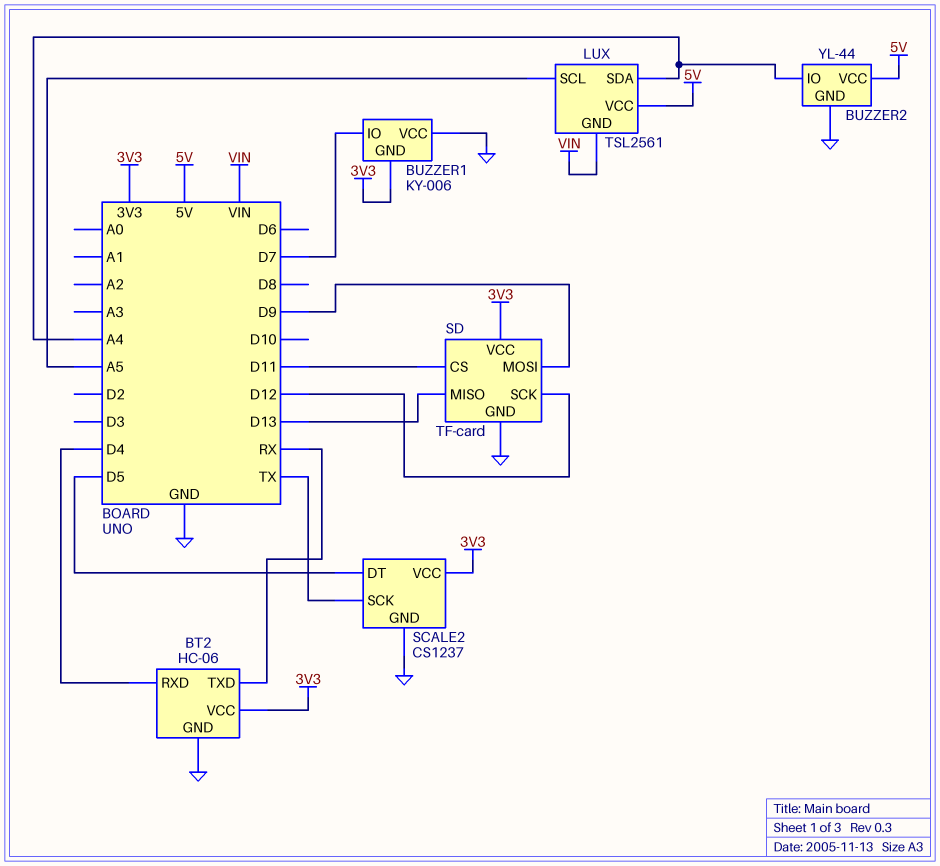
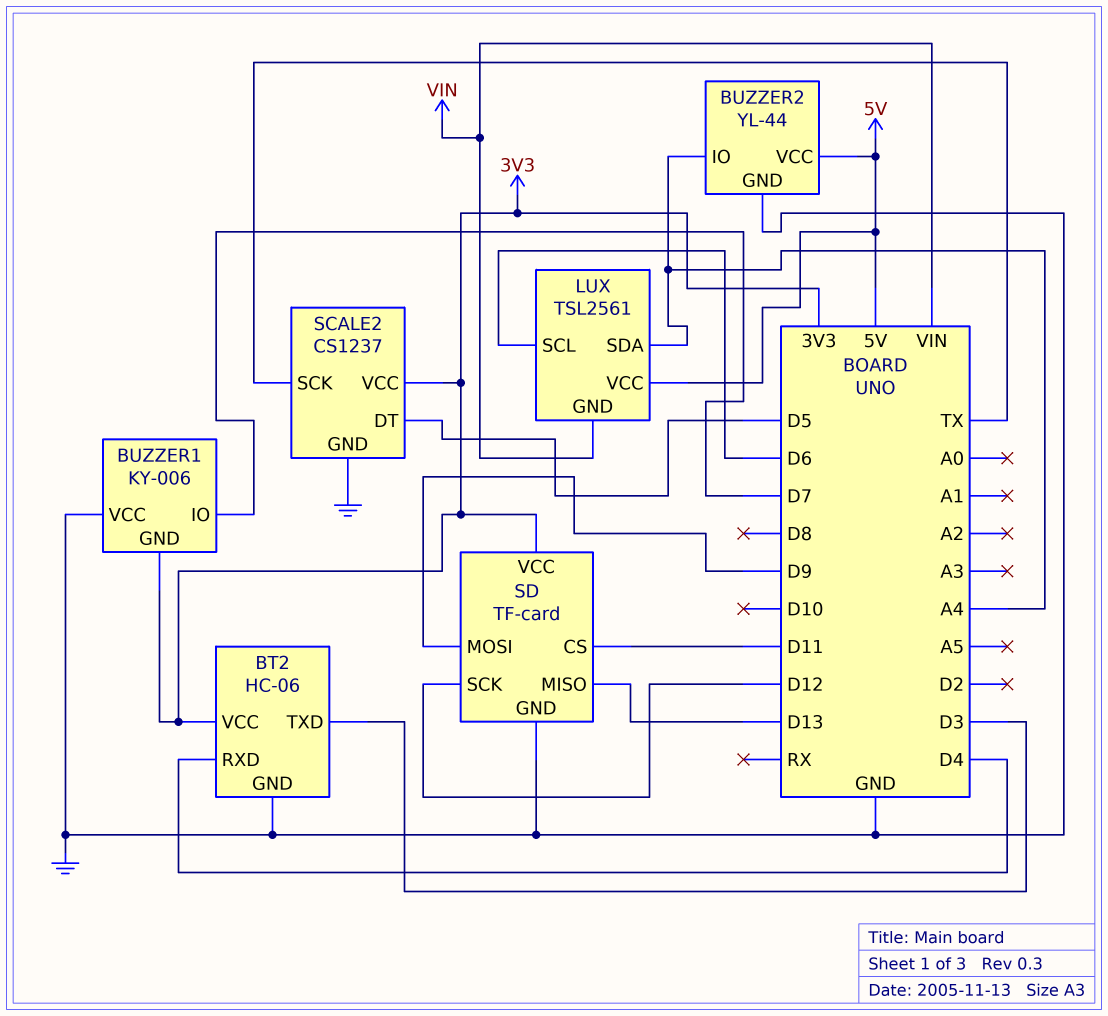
BT2 pin TXD: RX -> D3
LUX pin SCL: A5 -> D6

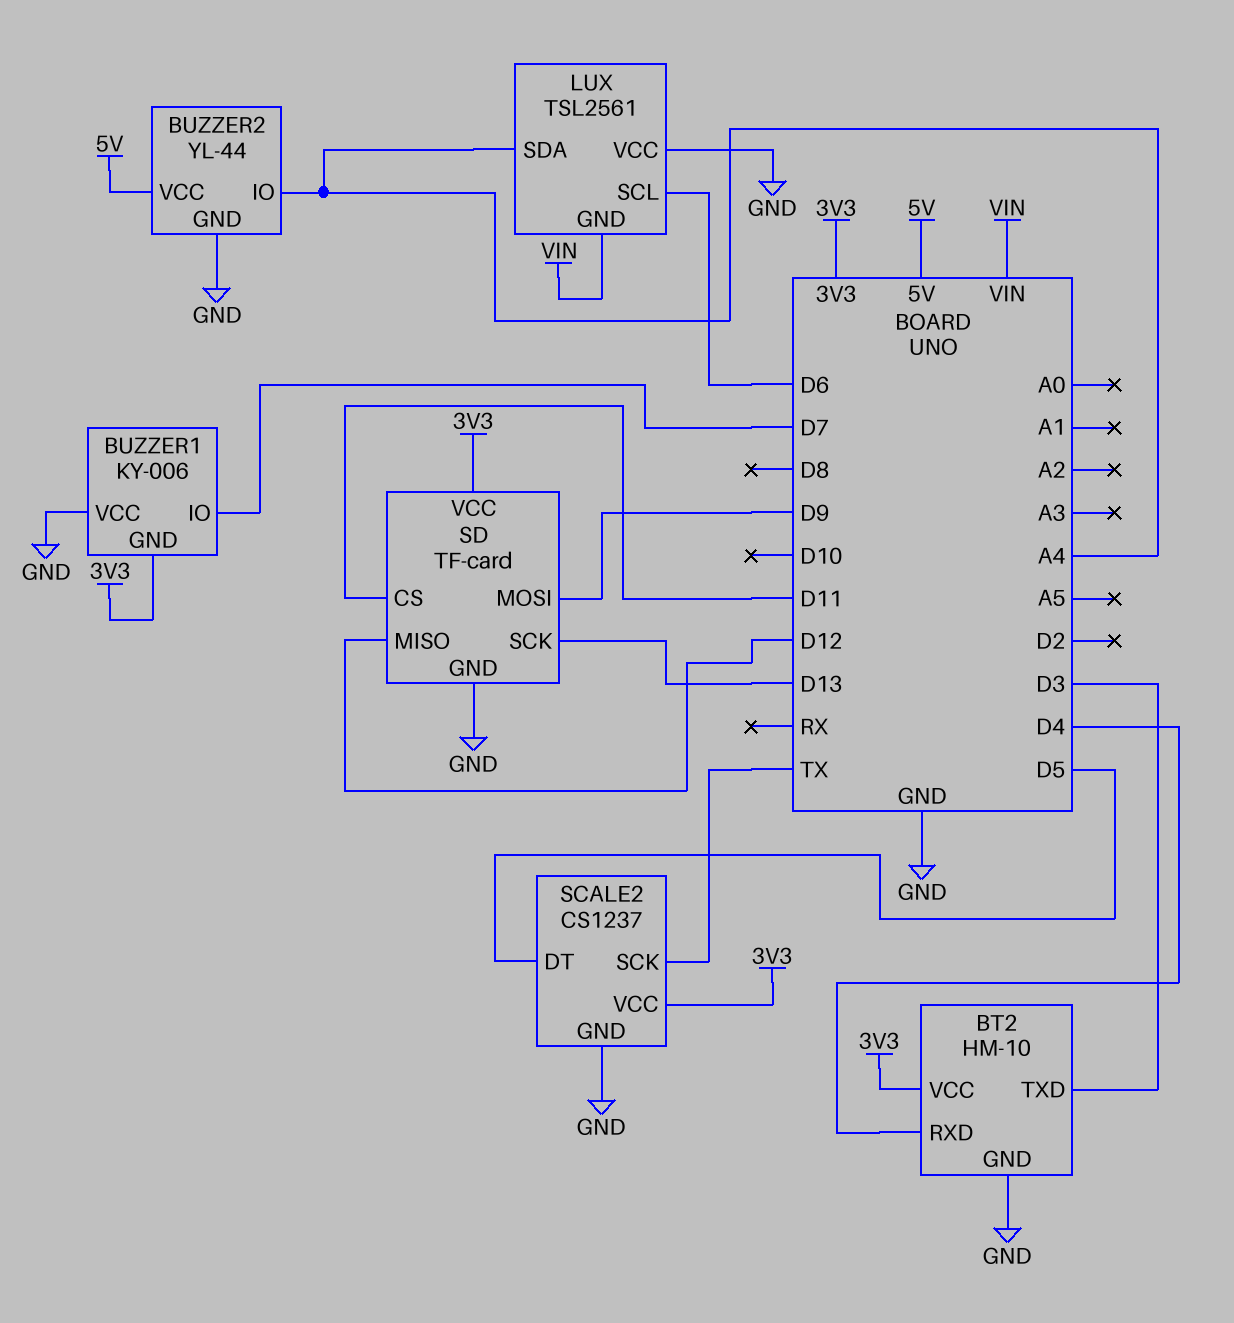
BT2: HC-06 -> HM-10
LUX pin VCC: 5V -> GND
SD pin MISO: D13 -> D12
SD pin SCK: D12 -> D13

